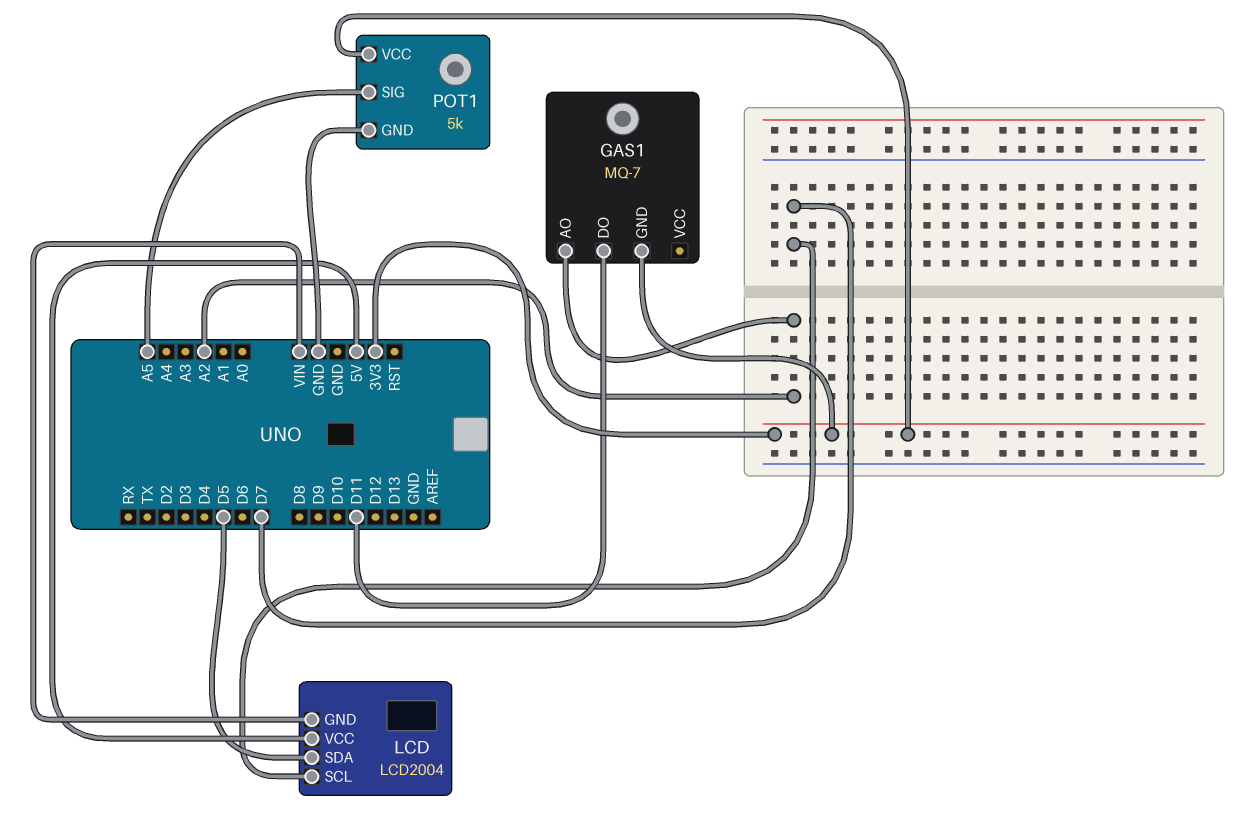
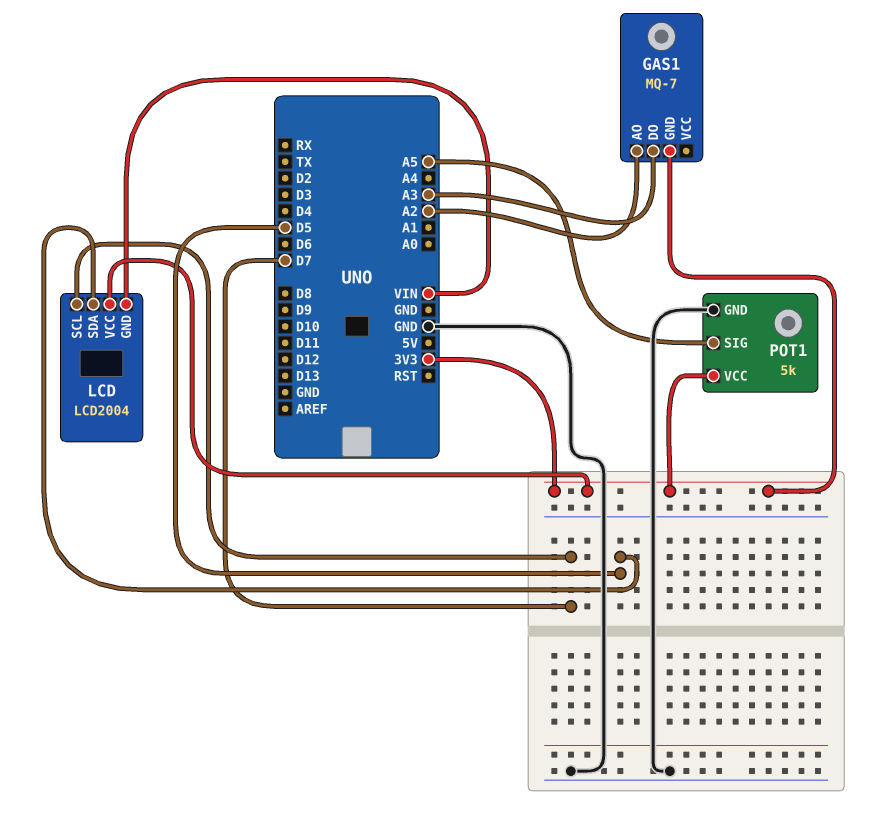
GAS1 pin DO: D11 -> A3
LCD pin VCC: 5V -> 3V3

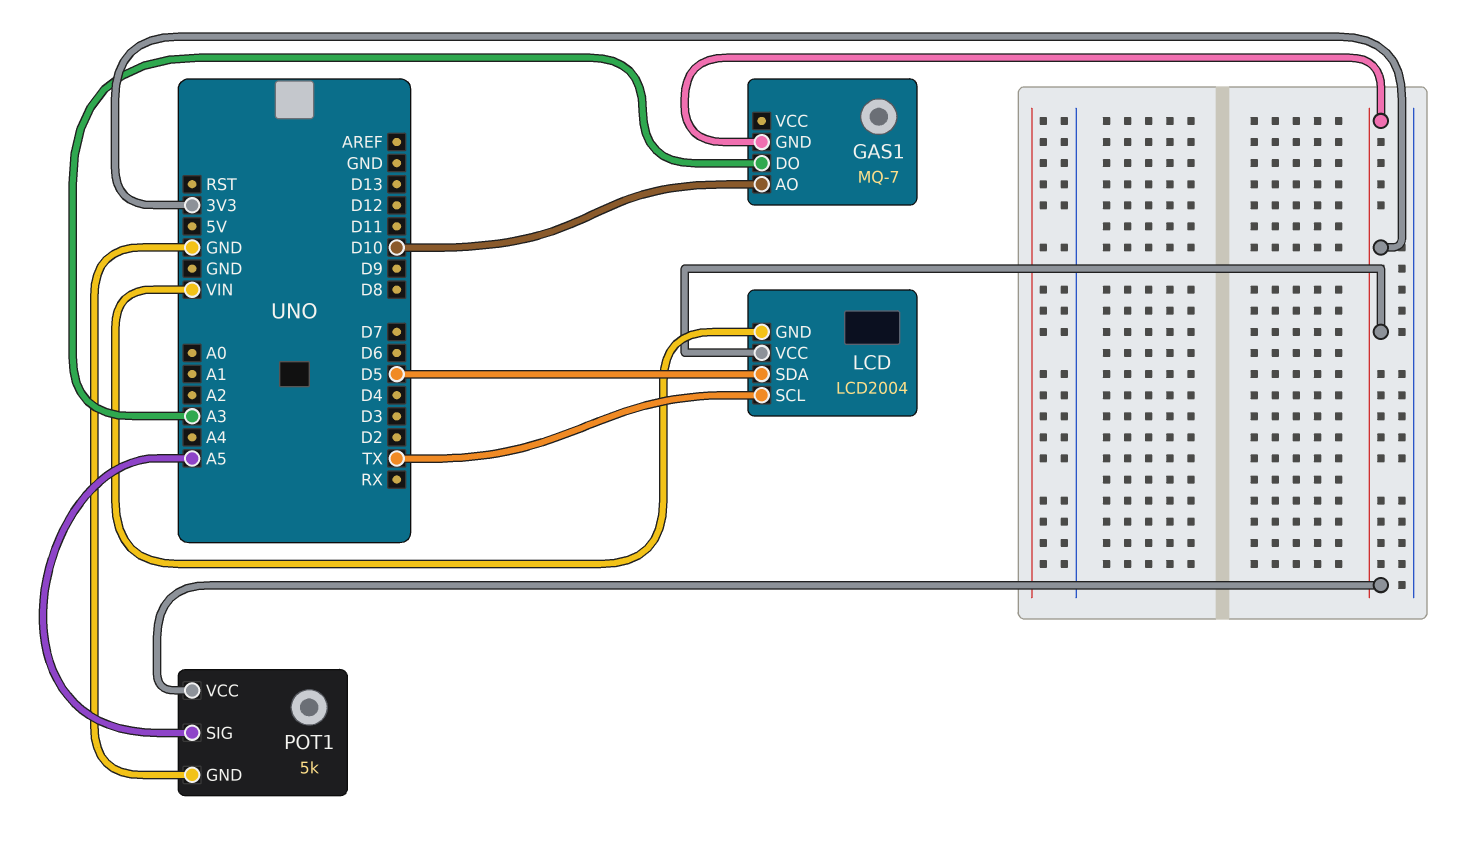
GAS1 pin AO: A2 -> D10
LCD pin SCL: D7 -> TX

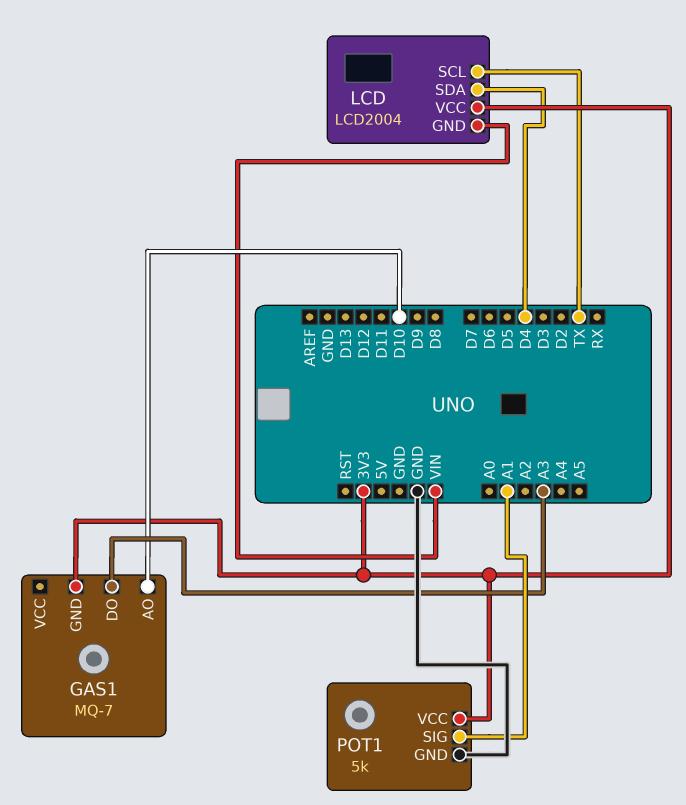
LCD pin SDA: D5 -> D4
POT1 pin SIG: A5 -> A1

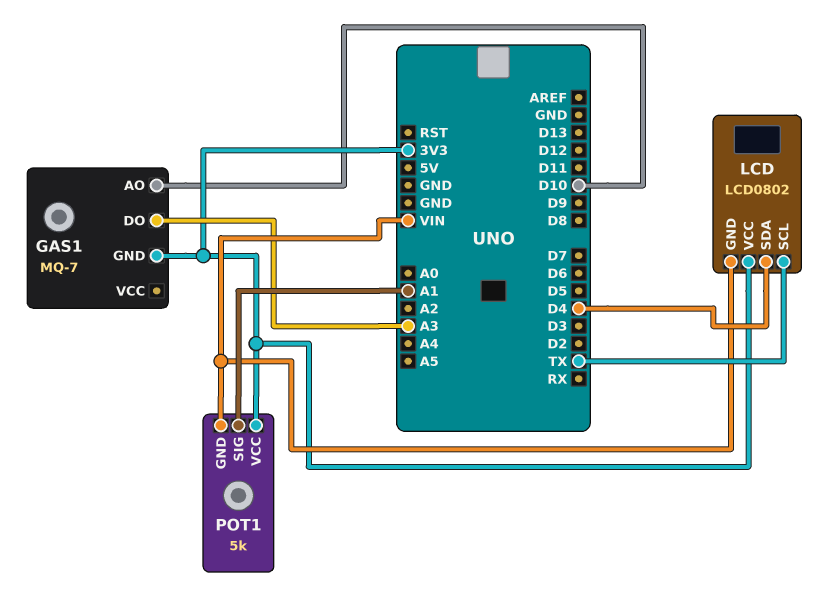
LCD: LCD2004 -> LCD0802
POT1 pin GND: GND -> VIN

